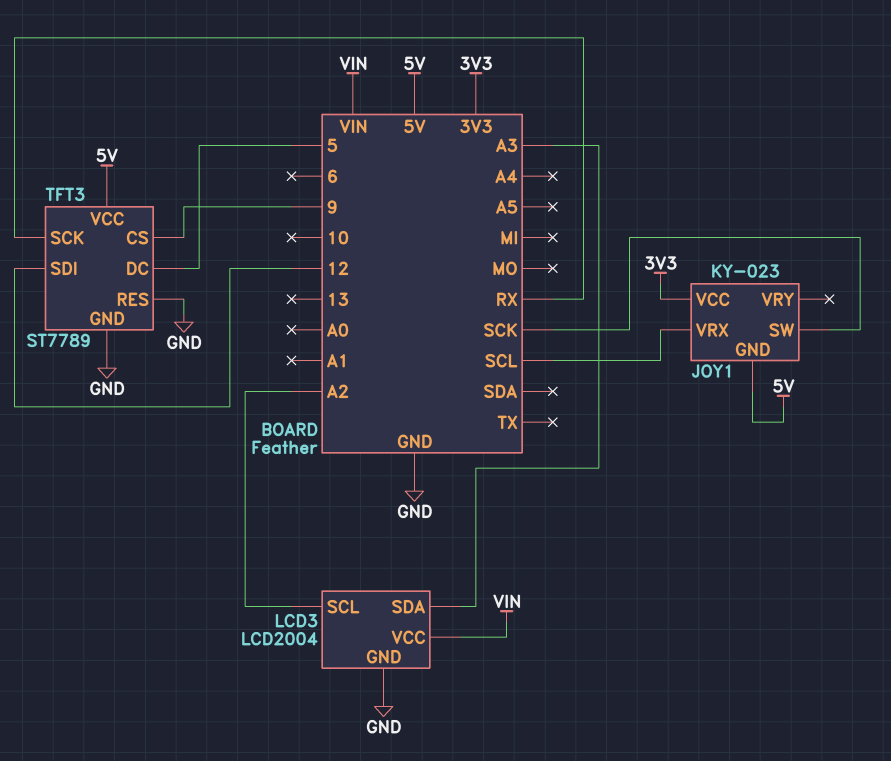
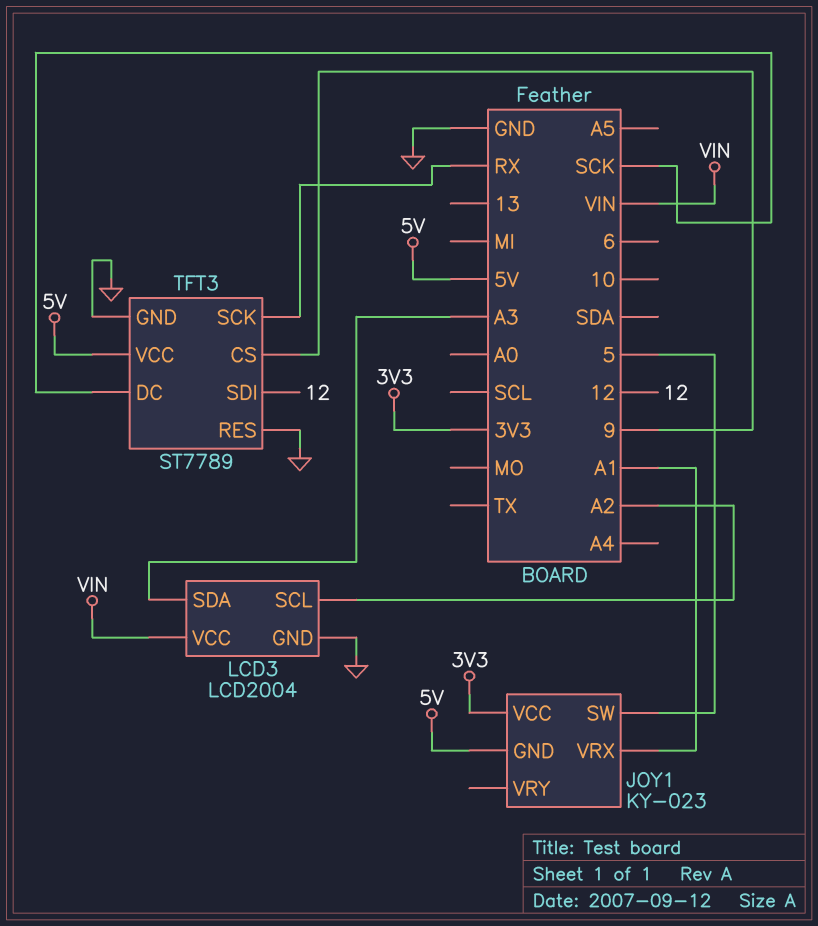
JOY1 pin SW: SCK -> 5
JOY1 pin VRX: SCL -> A1
TFT3 pin DC: 5 -> SCK

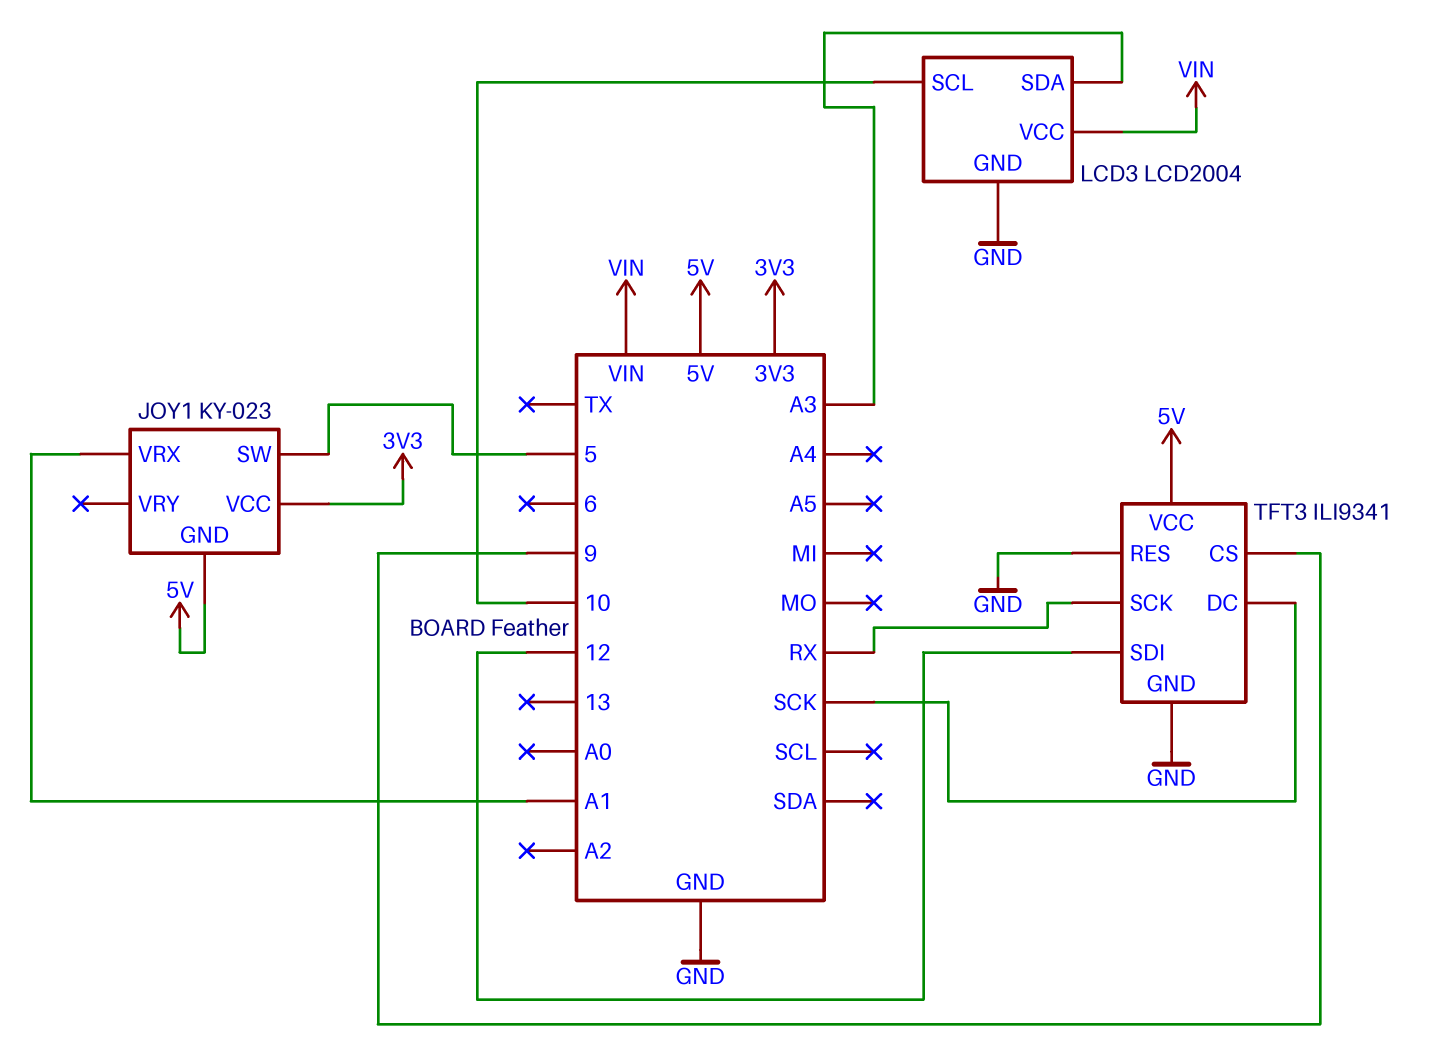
LCD3 pin SCL: A2 -> 10
TFT3: ST7789 -> ILI9341

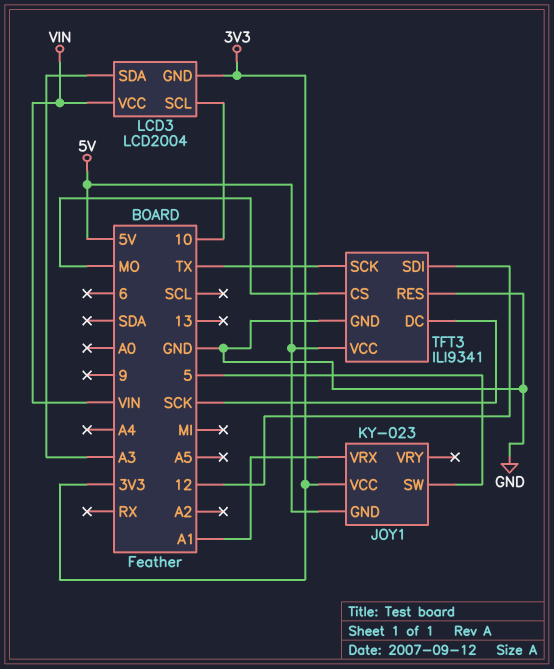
LCD3 pin GND: GND -> 3V3
TFT3 pin CS: 9 -> MO
TFT3 pin SCK: RX -> TX

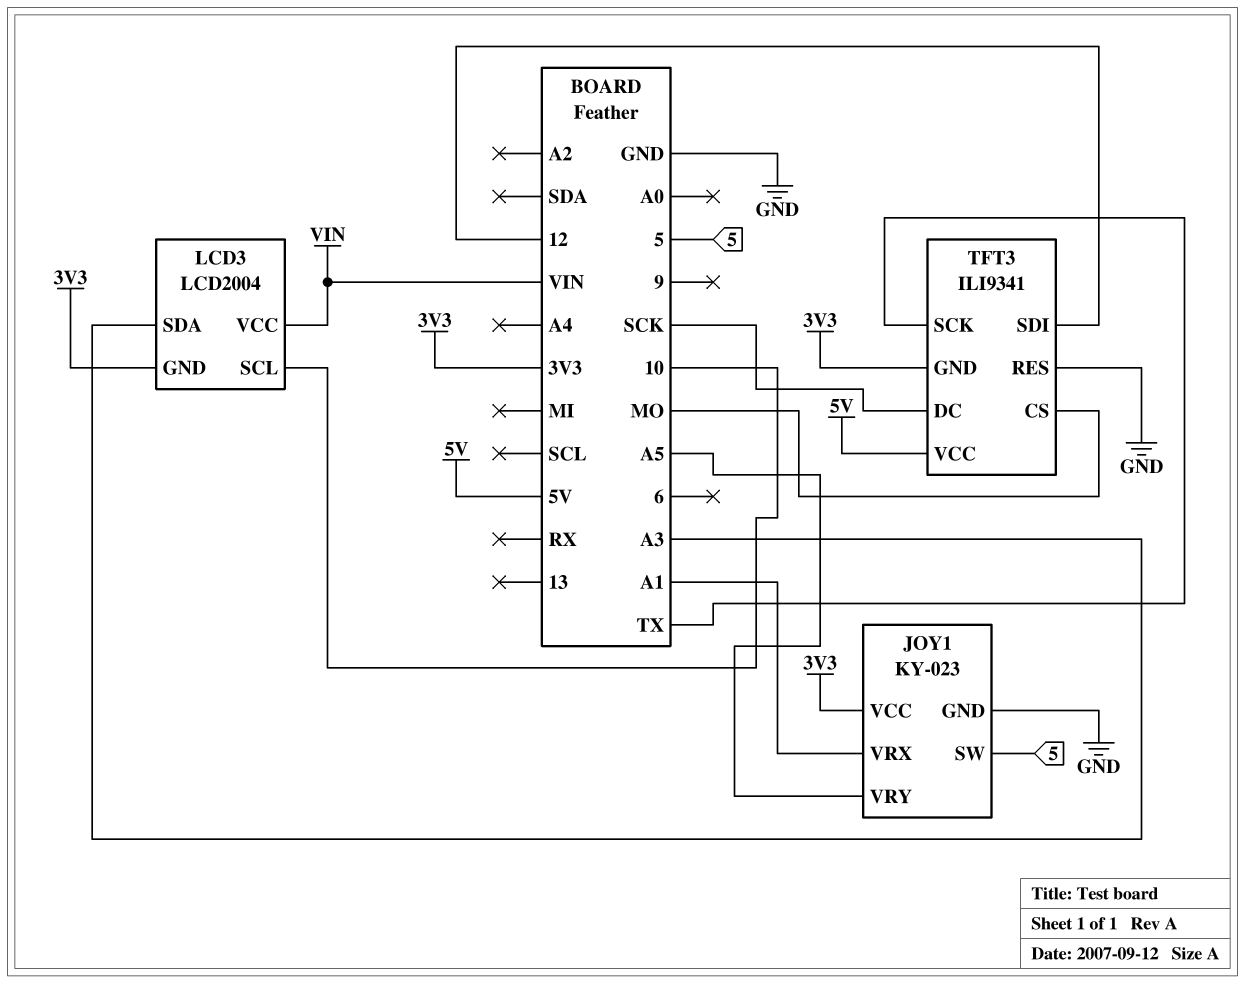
JOY1 pin GND: 5V -> GND
JOY1 pin VRY: none -> A5
TFT3 pin GND: GND -> 3V3

